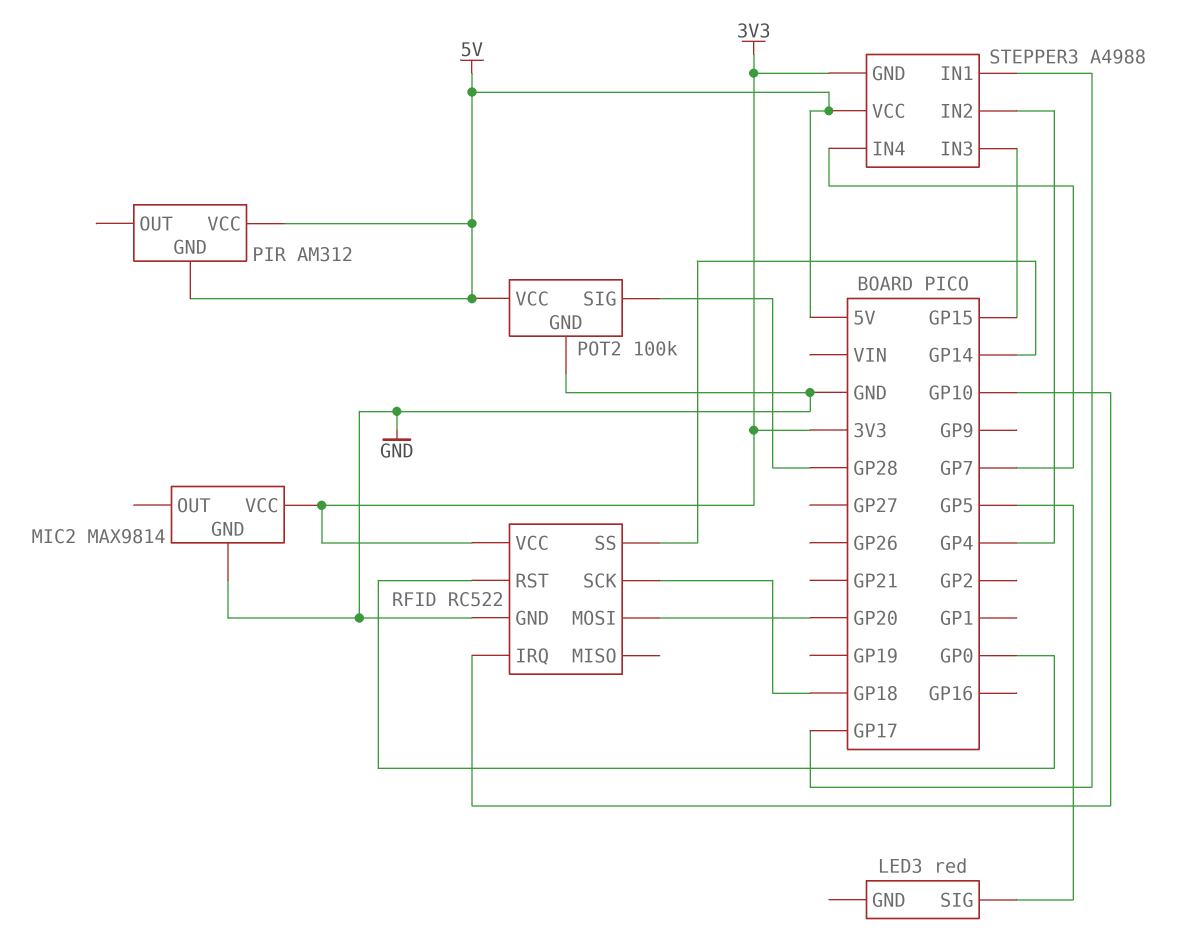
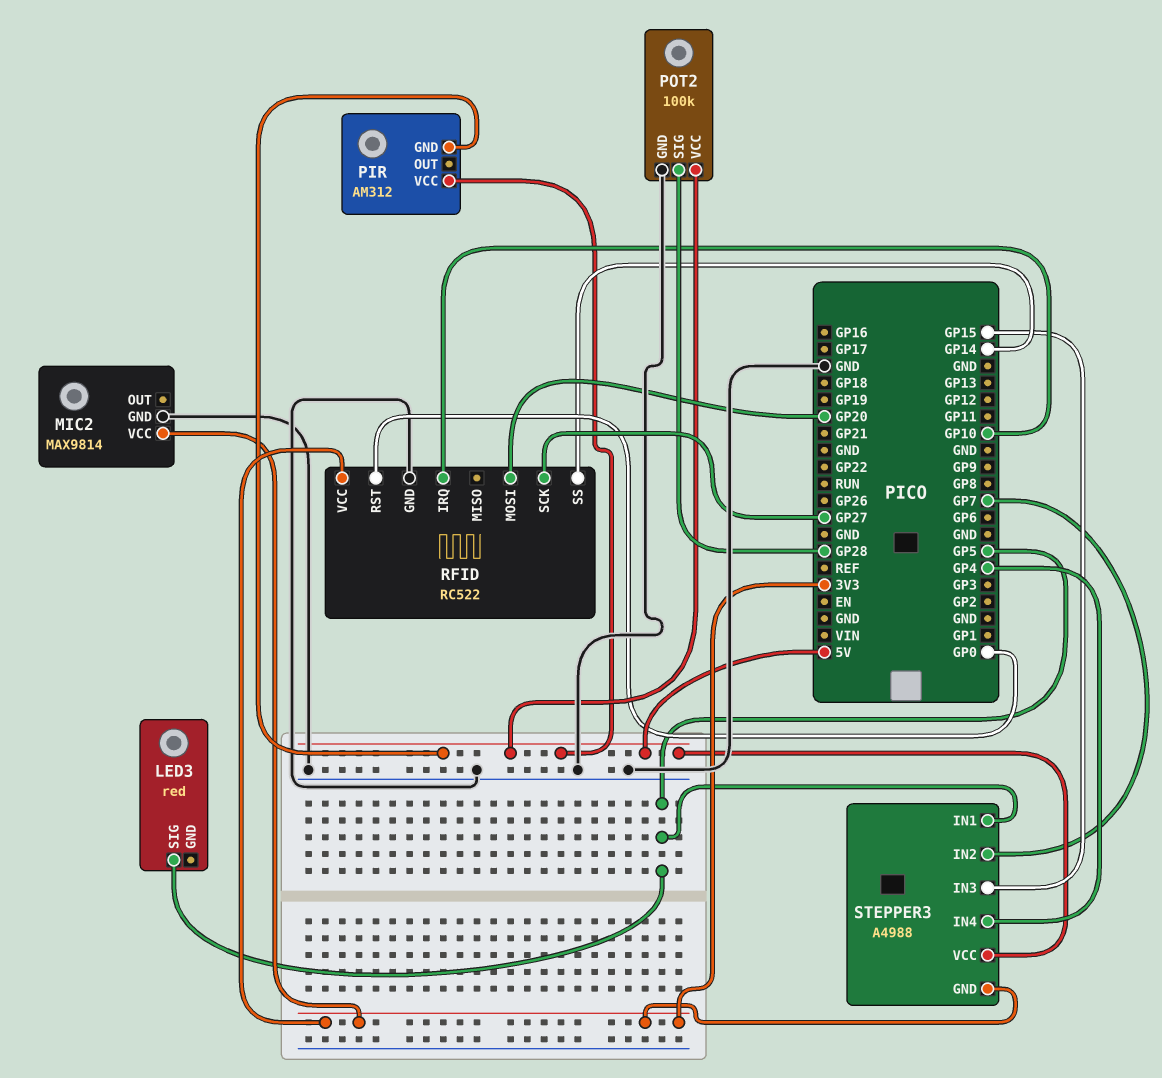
RFID pin SCK: GP18 -> GP27
STEPPER3 pin IN1: GP17 -> GP5
STEPPER3 pin IN2: GP4 -> GP7
STEPPER3 pin IN4: GP7 -> GP4

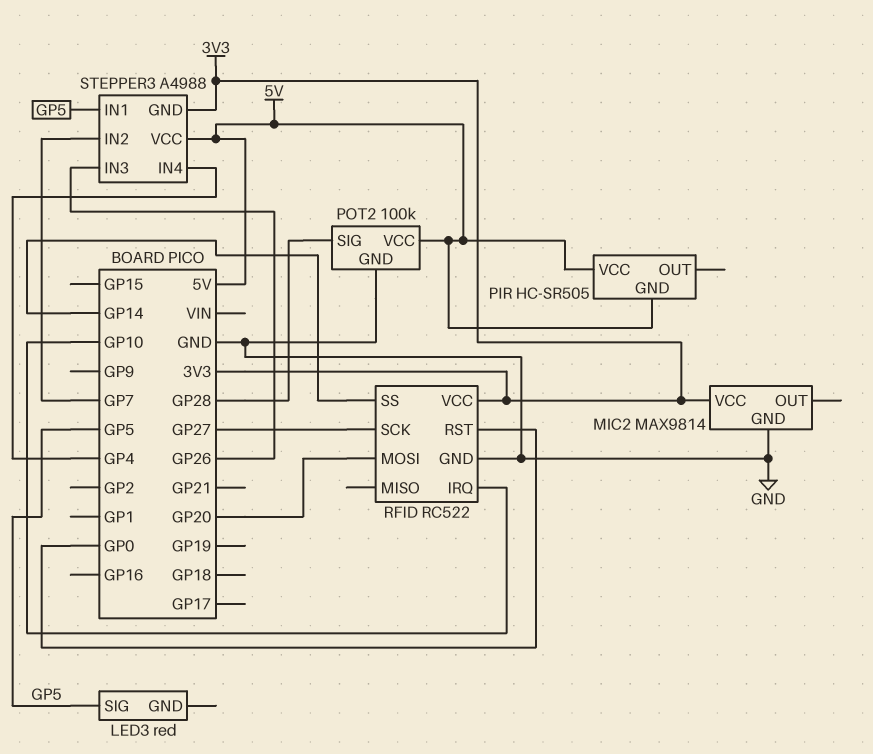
PIR: AM312 -> HC-SR505
STEPPER3 pin IN3: GP15 -> GP26

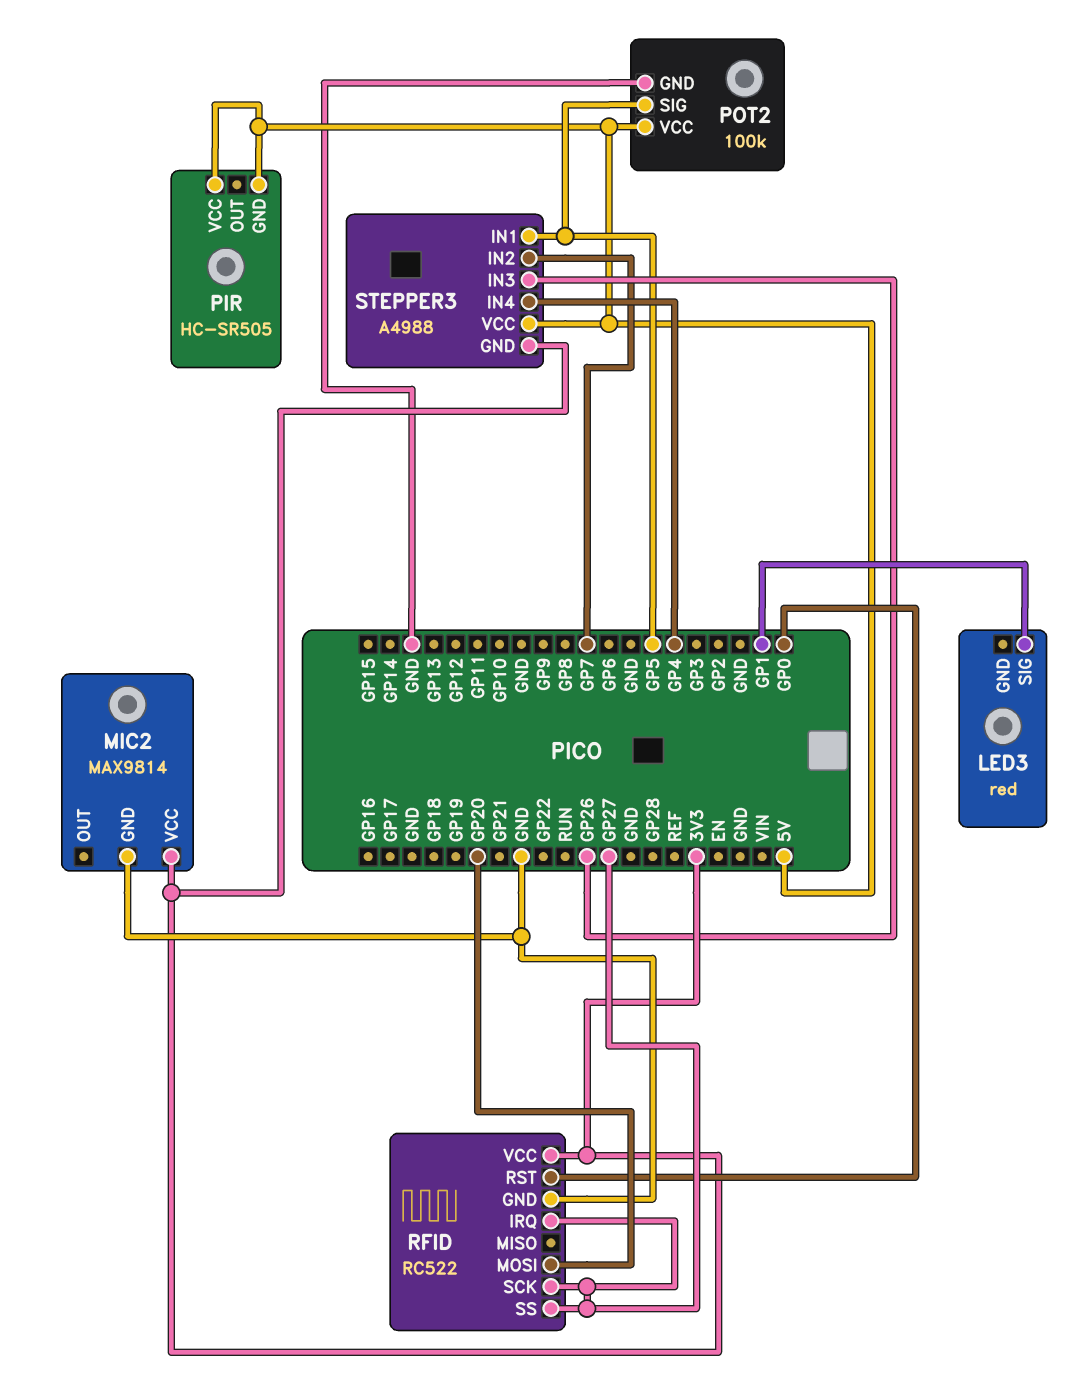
LED3 pin SIG: GP5 -> GP1
POT2 pin SIG: GP28 -> GP5
RFID pin IRQ: GP10 -> GP27
RFID pin SS: GP14 -> GP27

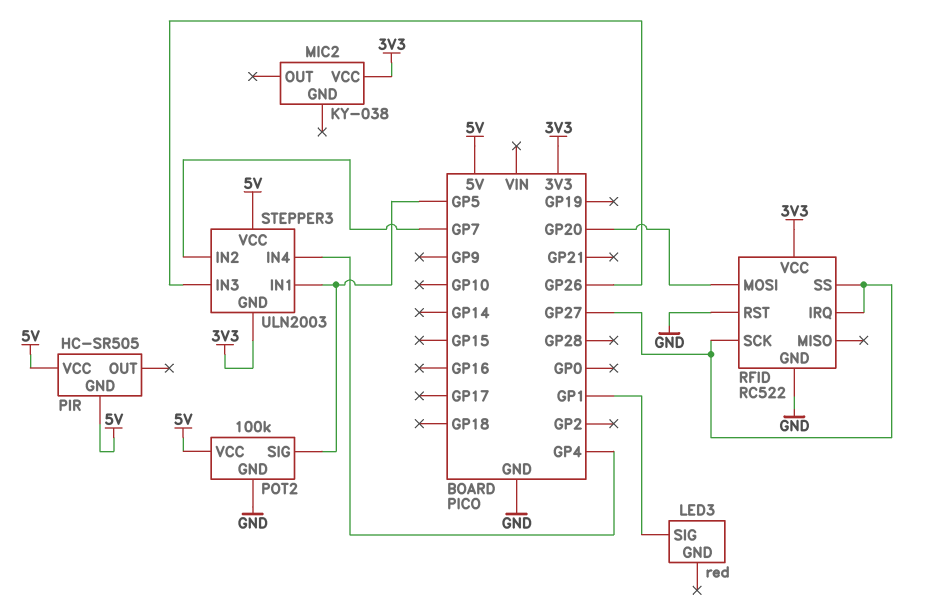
MIC2: MAX9814 -> KY-038
MIC2 pin GND: GND -> none
RFID pin RST: GP0 -> GND
STEPPER3: A4988 -> ULN2003

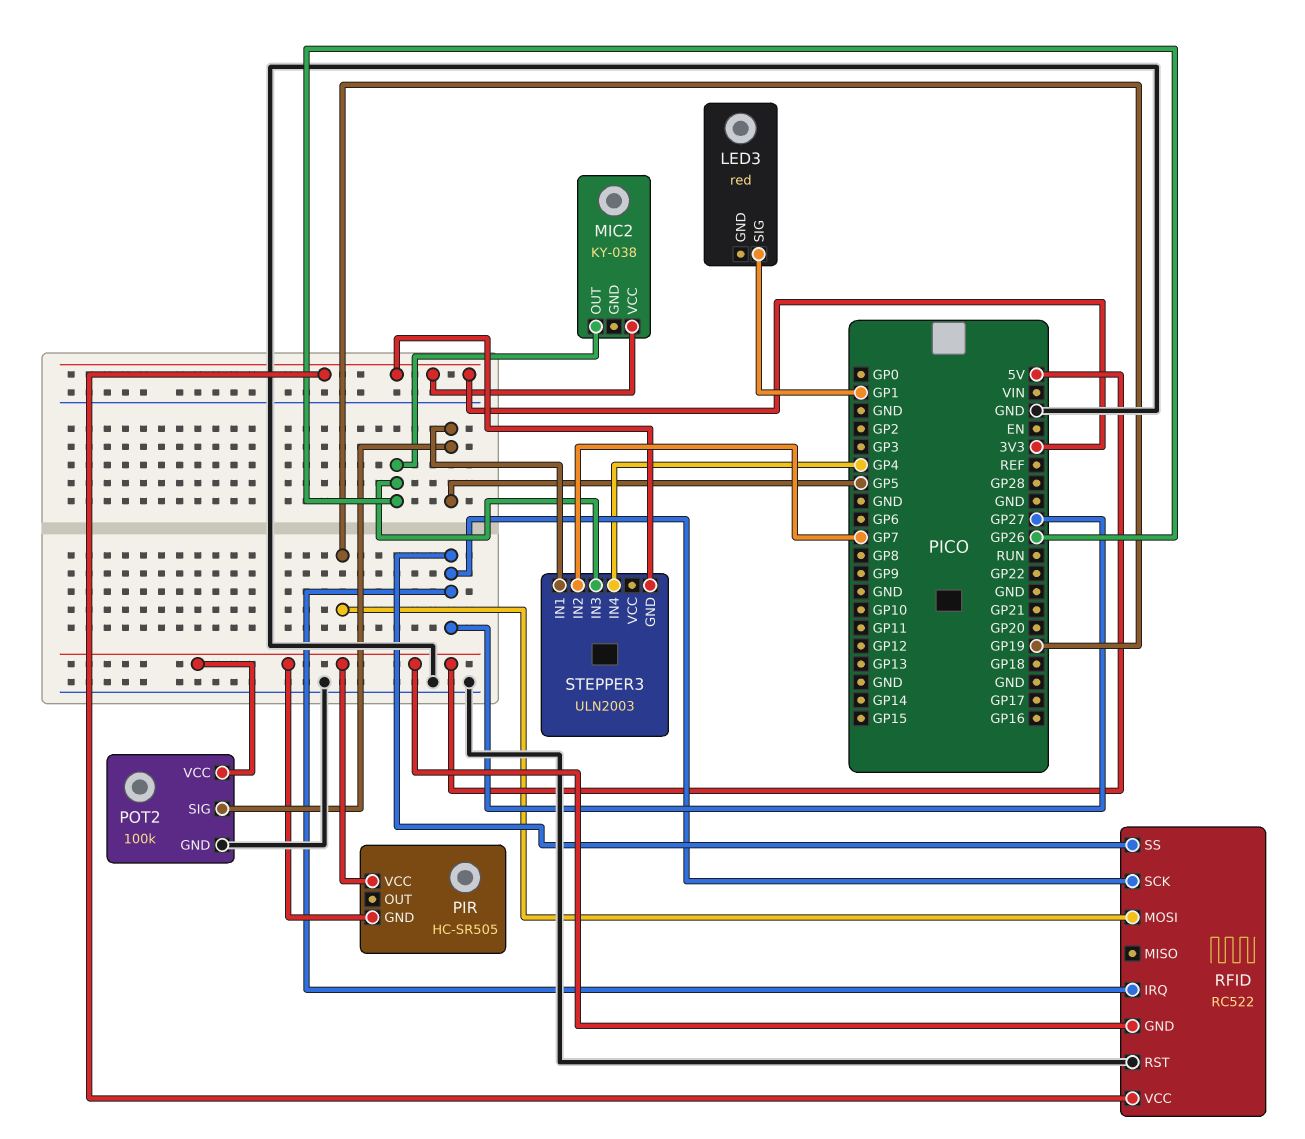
MIC2 pin OUT: none -> GP26
RFID pin GND: GND -> 5V
RFID pin MOSI: GP20 -> GP19
STEPPER3 pin VCC: 5V -> none

